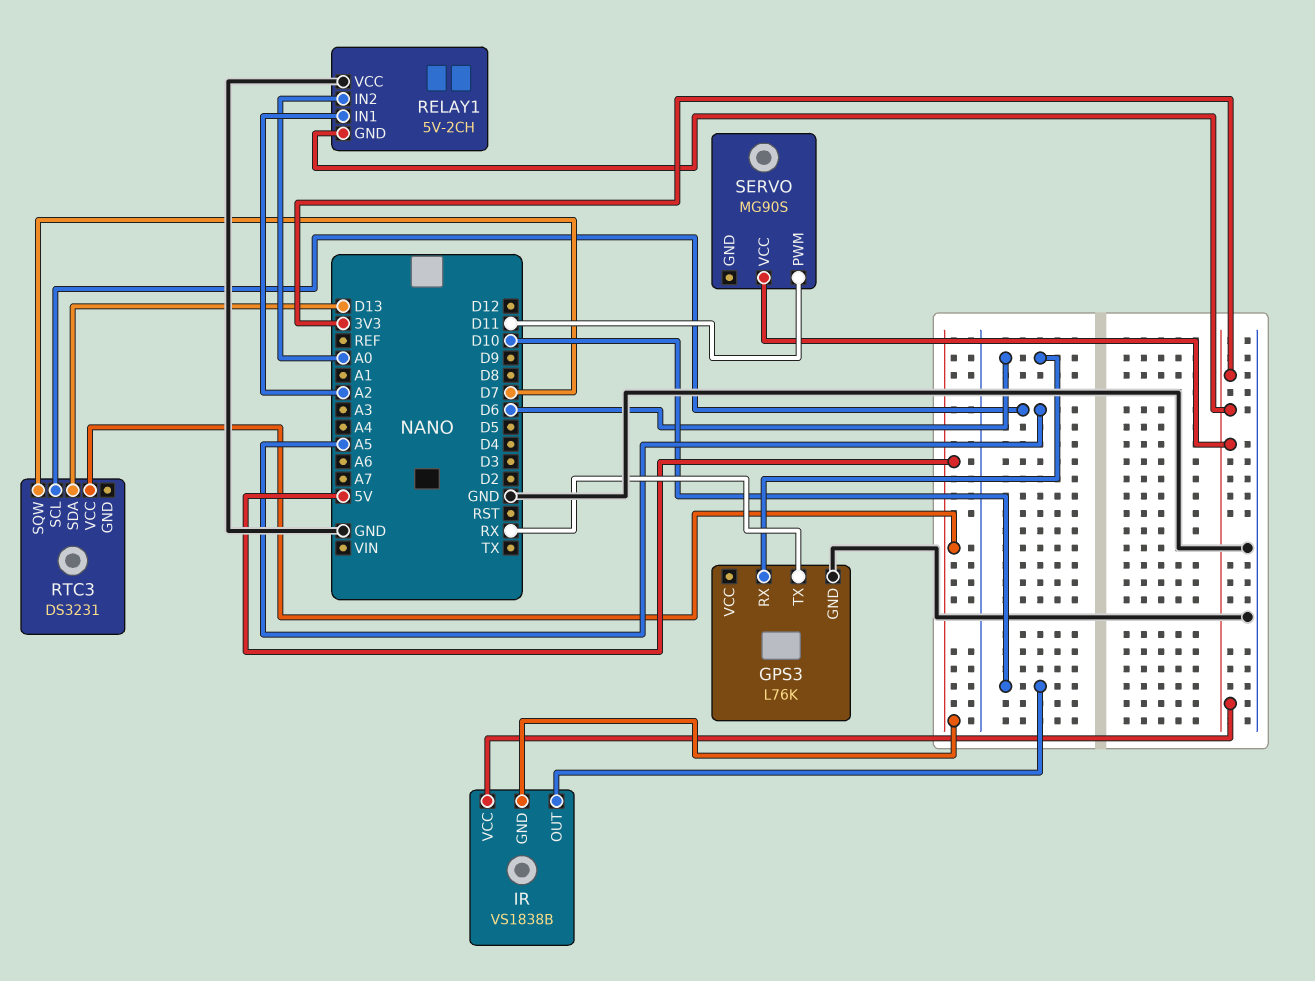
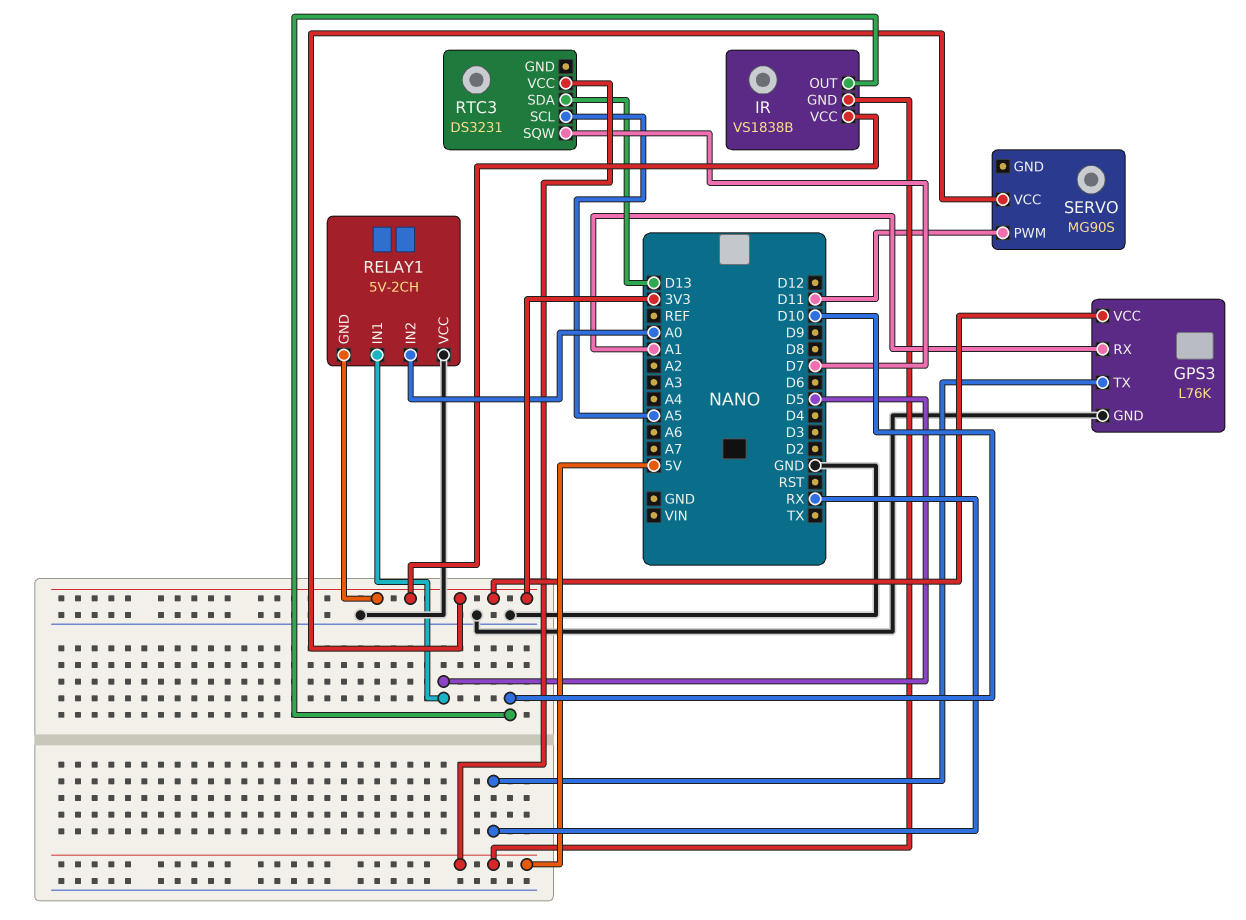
GPS3 pin RX: D6 -> A1
GPS3 pin VCC: none -> 3V3
RELAY1 pin IN1: A2 -> D5

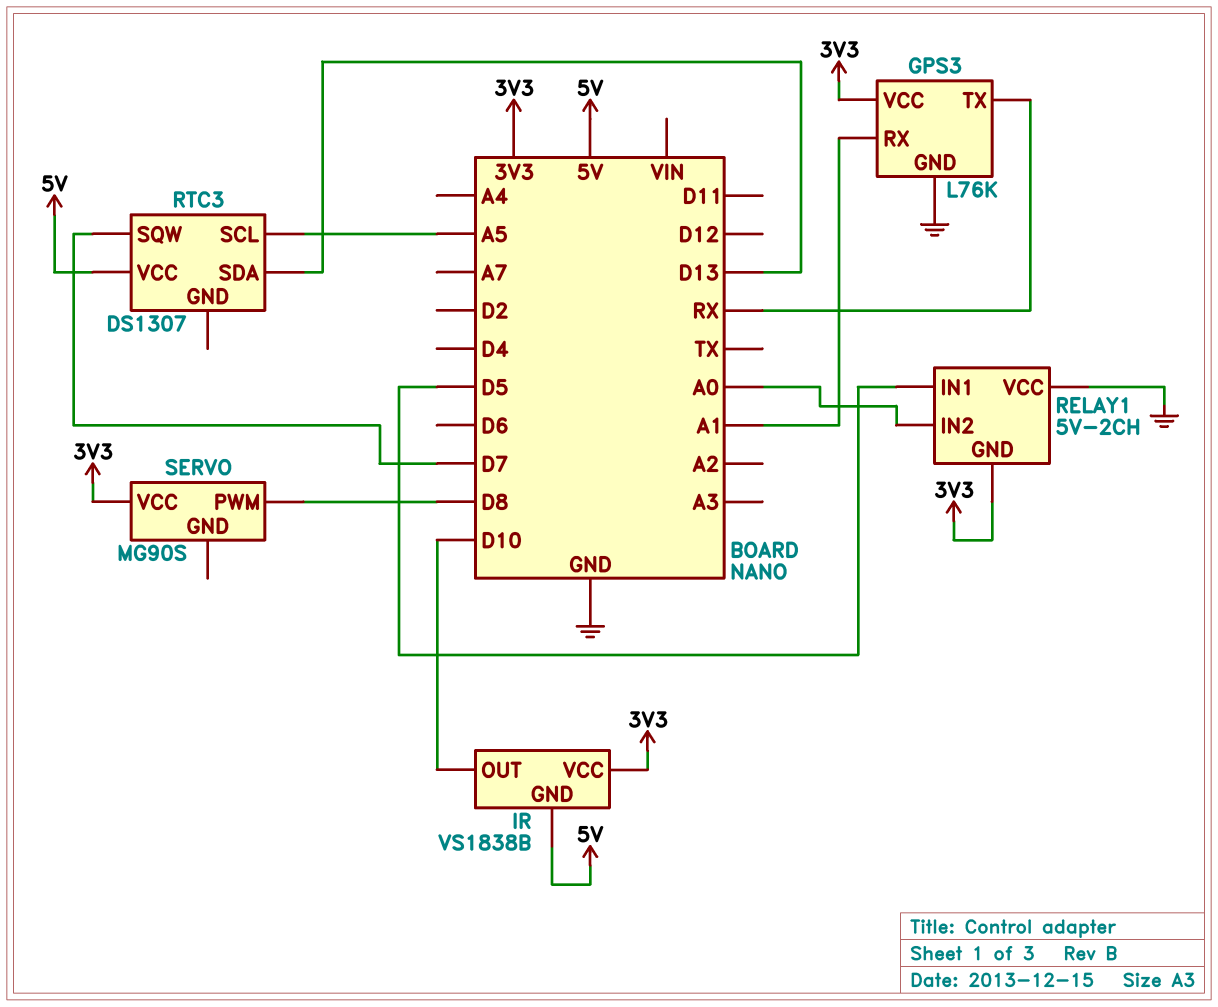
RTC3: DS3231 -> DS1307
SERVO pin PWM: D11 -> D8

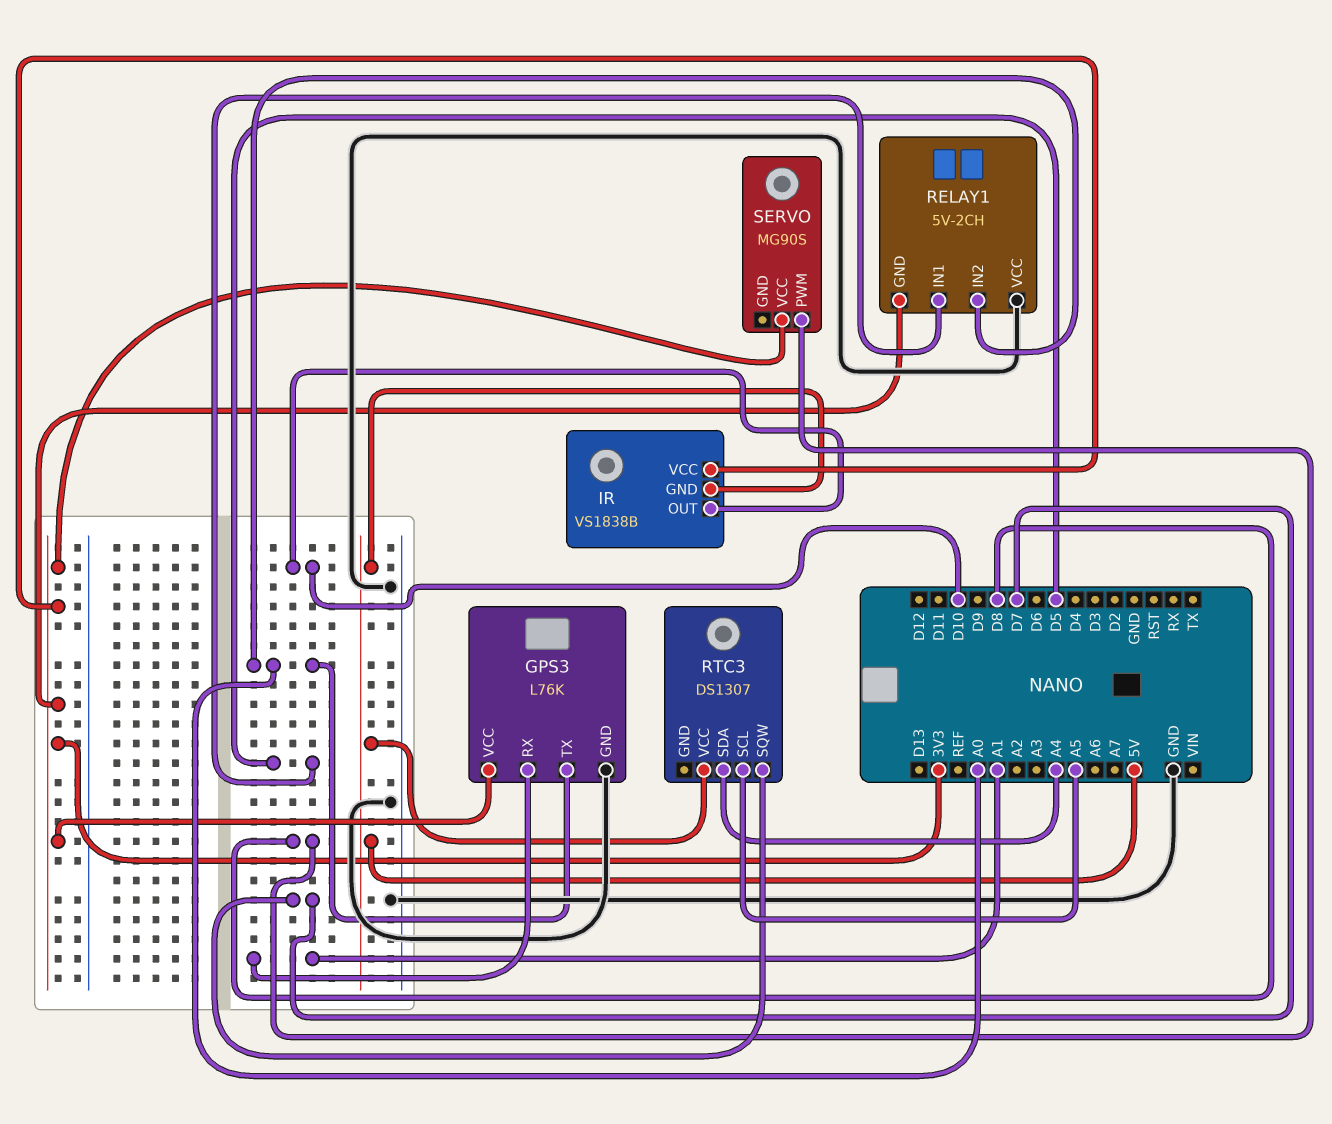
GPS3 pin TX: RX -> A0
RTC3 pin SDA: D13 -> A4

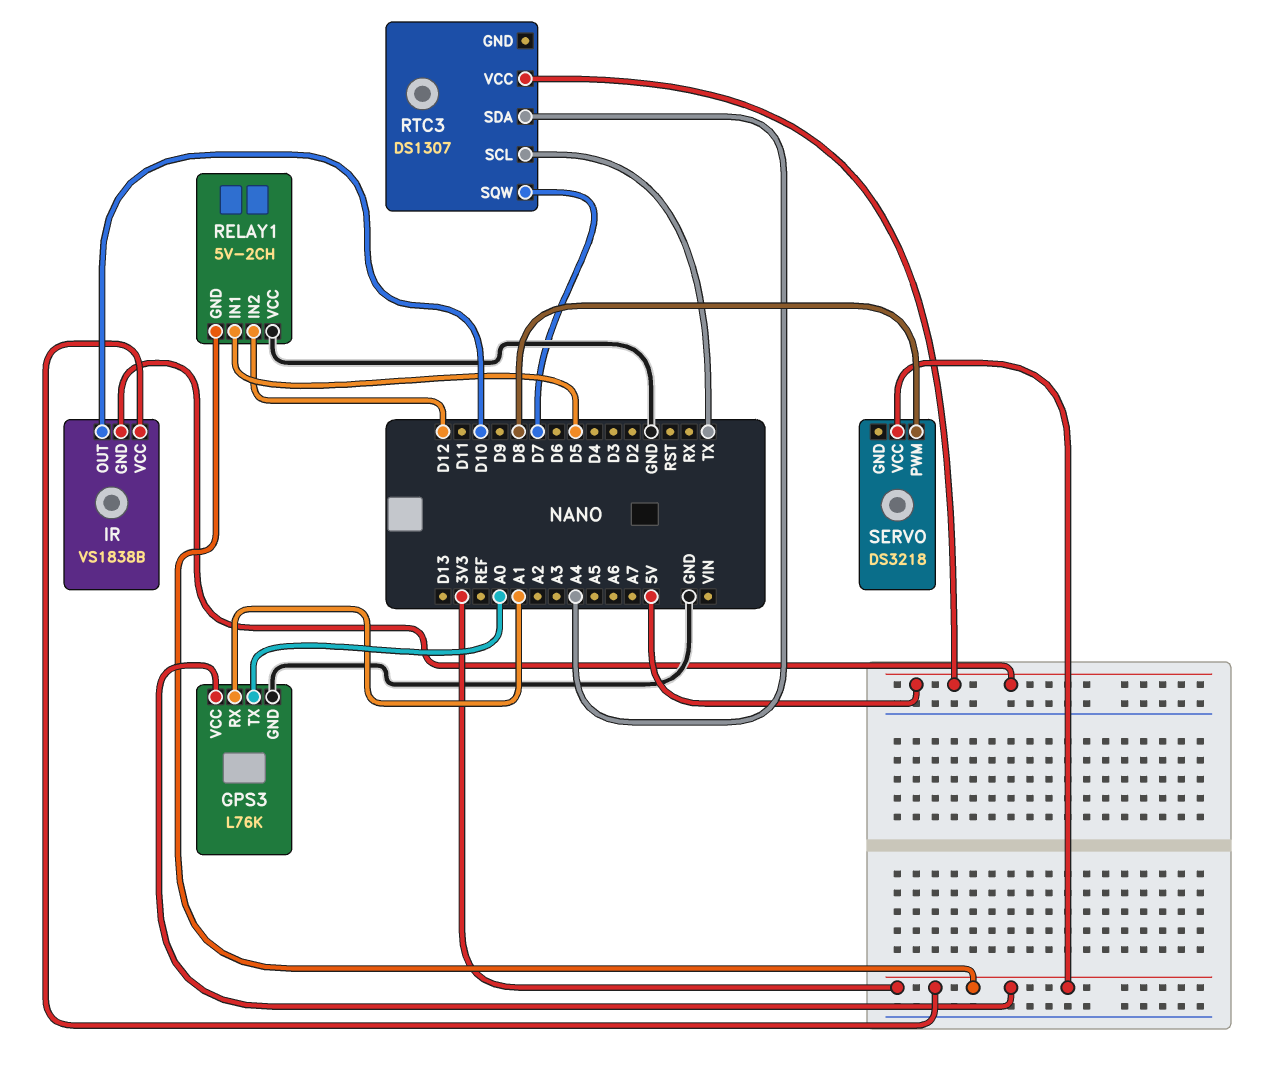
RELAY1 pin IN2: A0 -> D12
RTC3 pin SCL: A5 -> TX
SERVO: MG90S -> DS3218

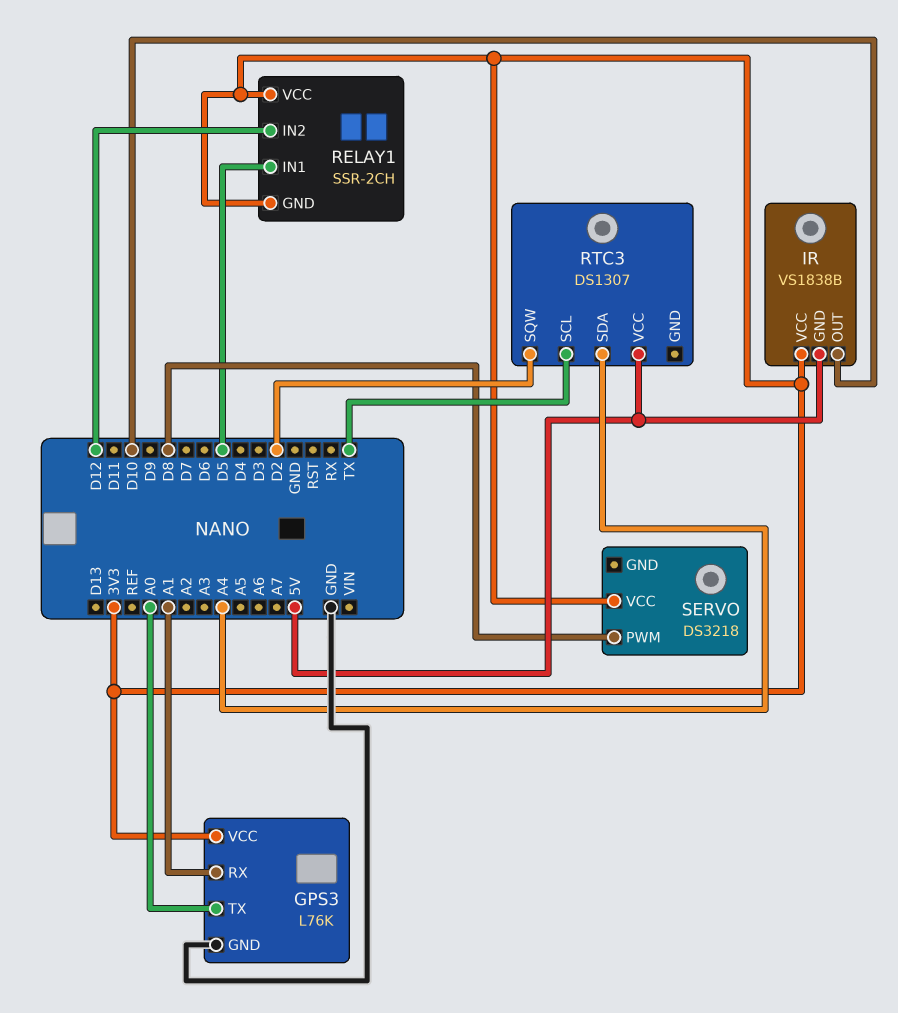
RELAY1: 5V-2CH -> SSR-2CH
RELAY1 pin VCC: GND -> 3V3
RTC3 pin SQW: D7 -> D2

